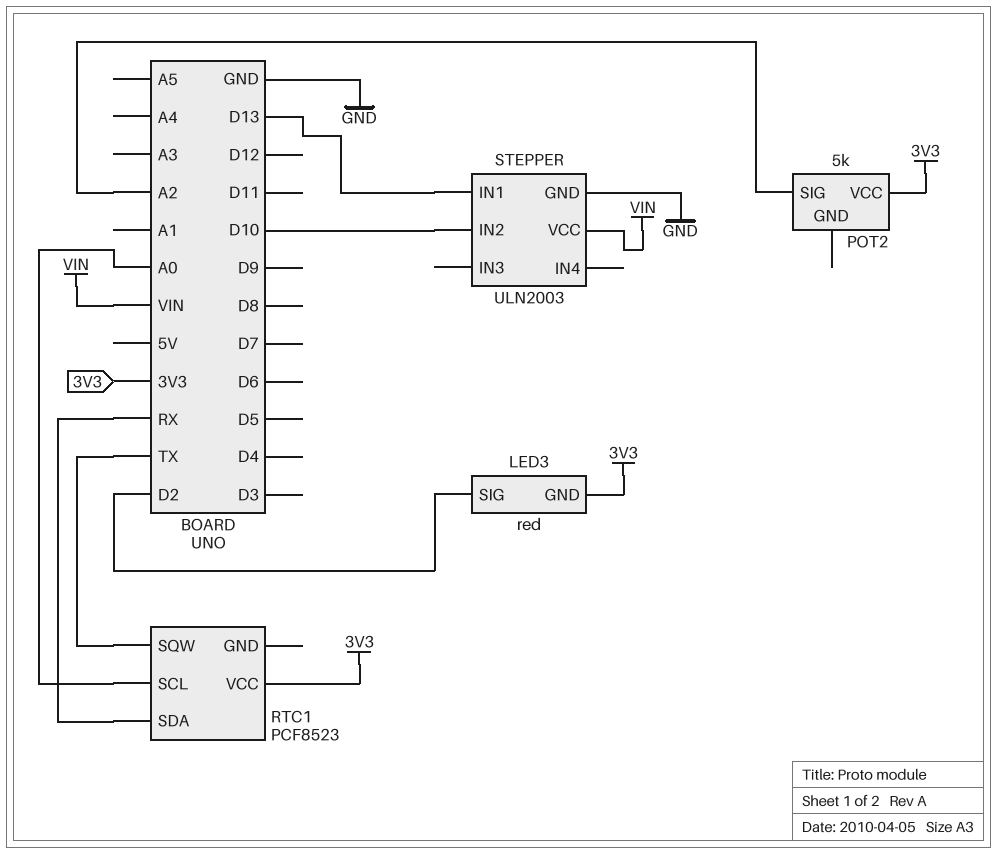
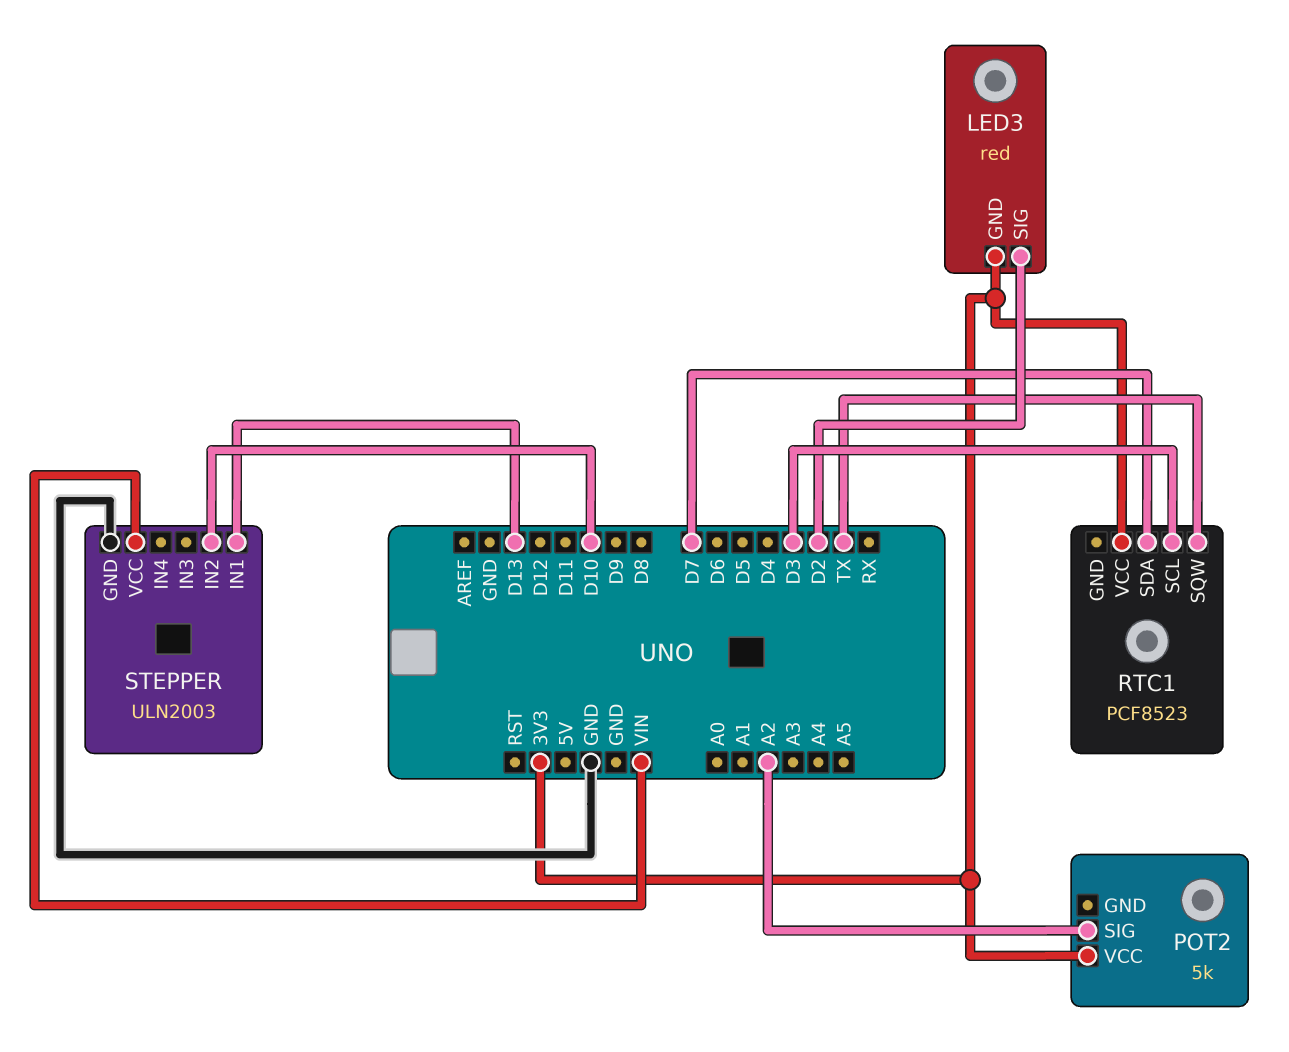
RTC1 pin SCL: A0 -> D3
RTC1 pin SDA: RX -> D7

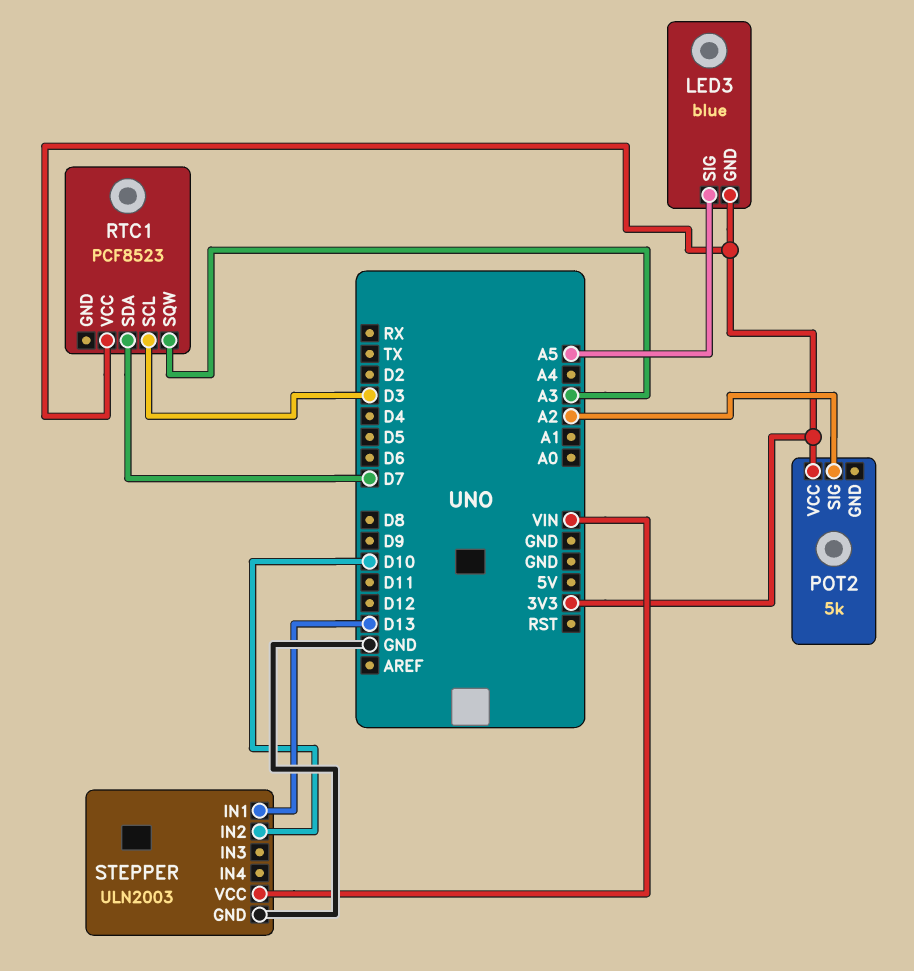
LED3: red -> blue
LED3 pin SIG: D2 -> A5
RTC1 pin SQW: TX -> A3

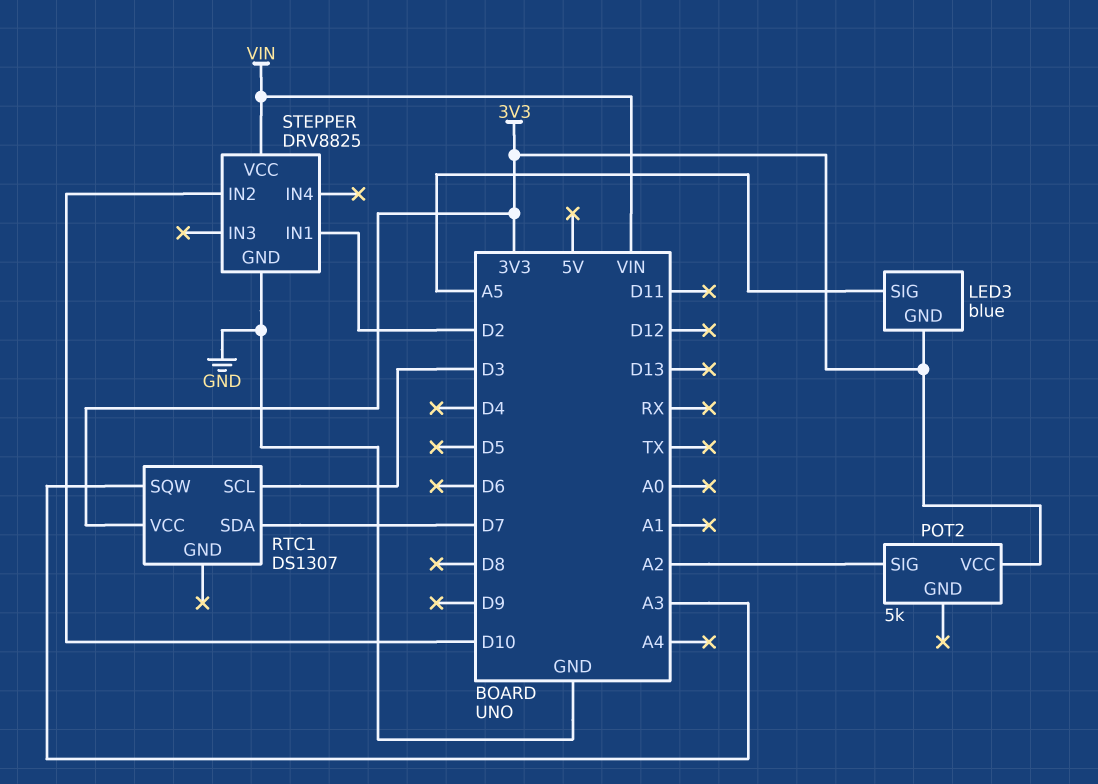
RTC1: PCF8523 -> DS1307
STEPPER: ULN2003 -> DRV8825
STEPPER pin IN1: D13 -> D2

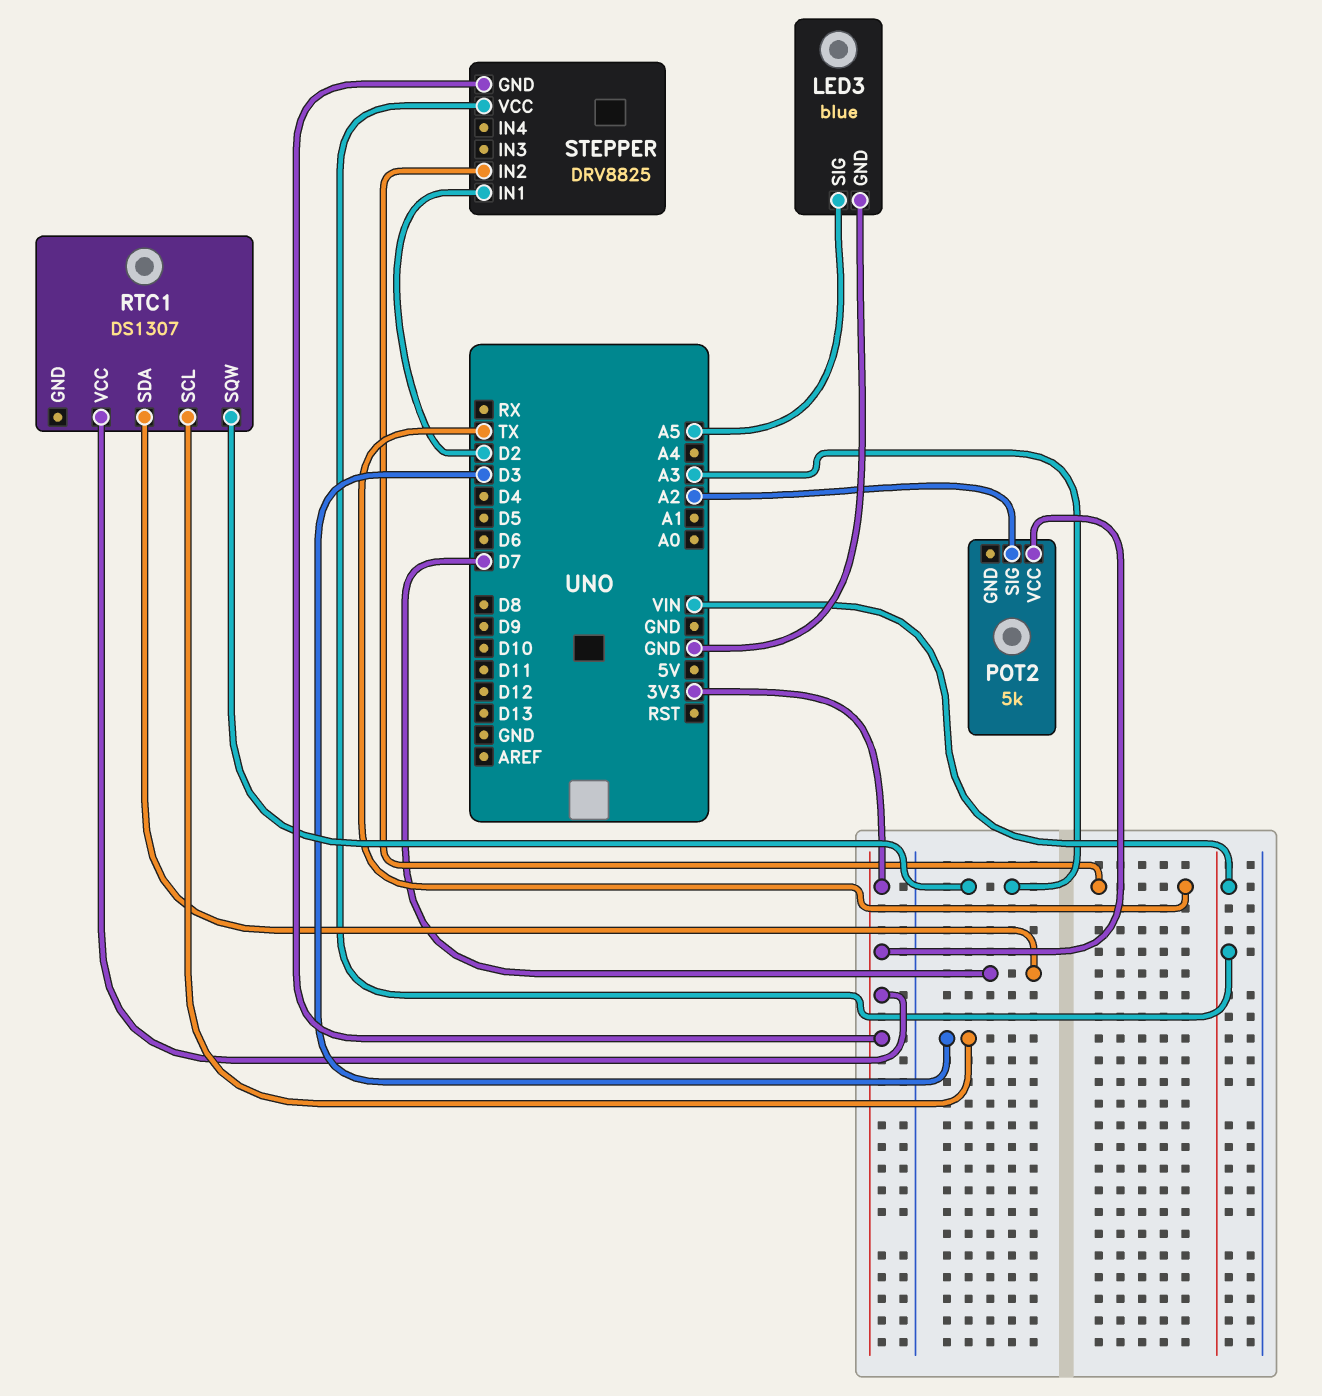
LED3 pin GND: 3V3 -> GND
STEPPER pin GND: GND -> 3V3
STEPPER pin IN2: D10 -> TX

